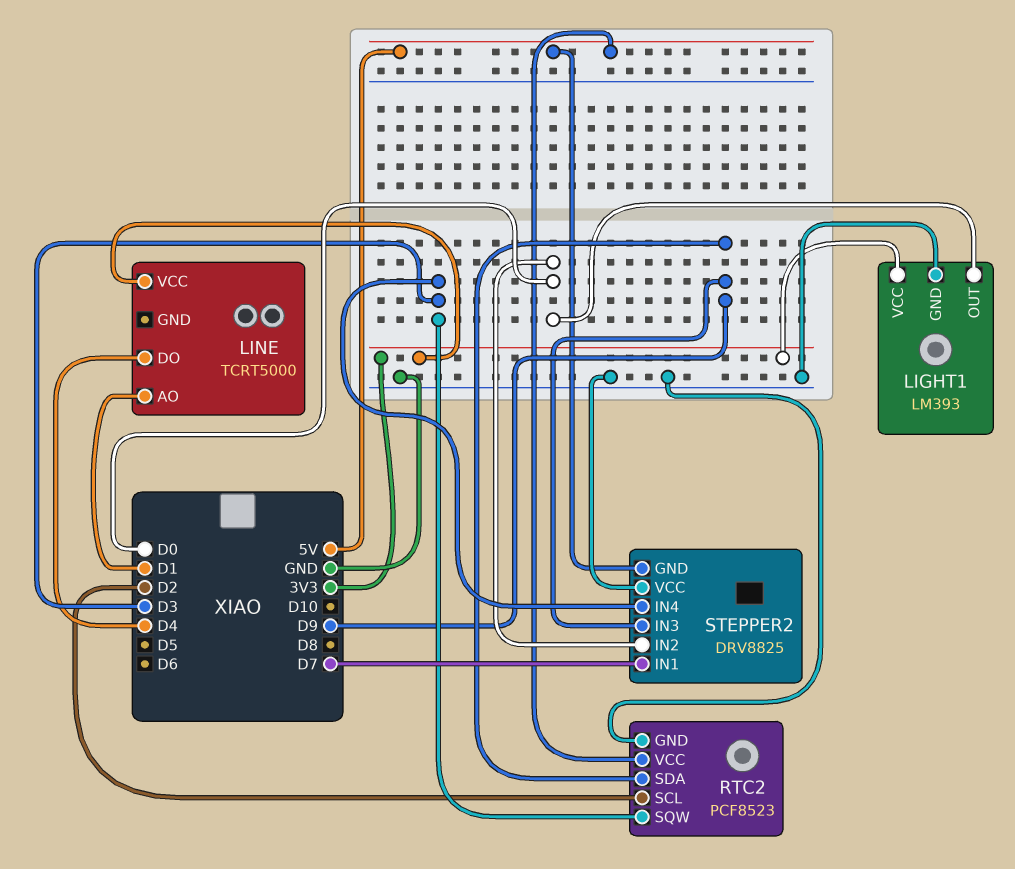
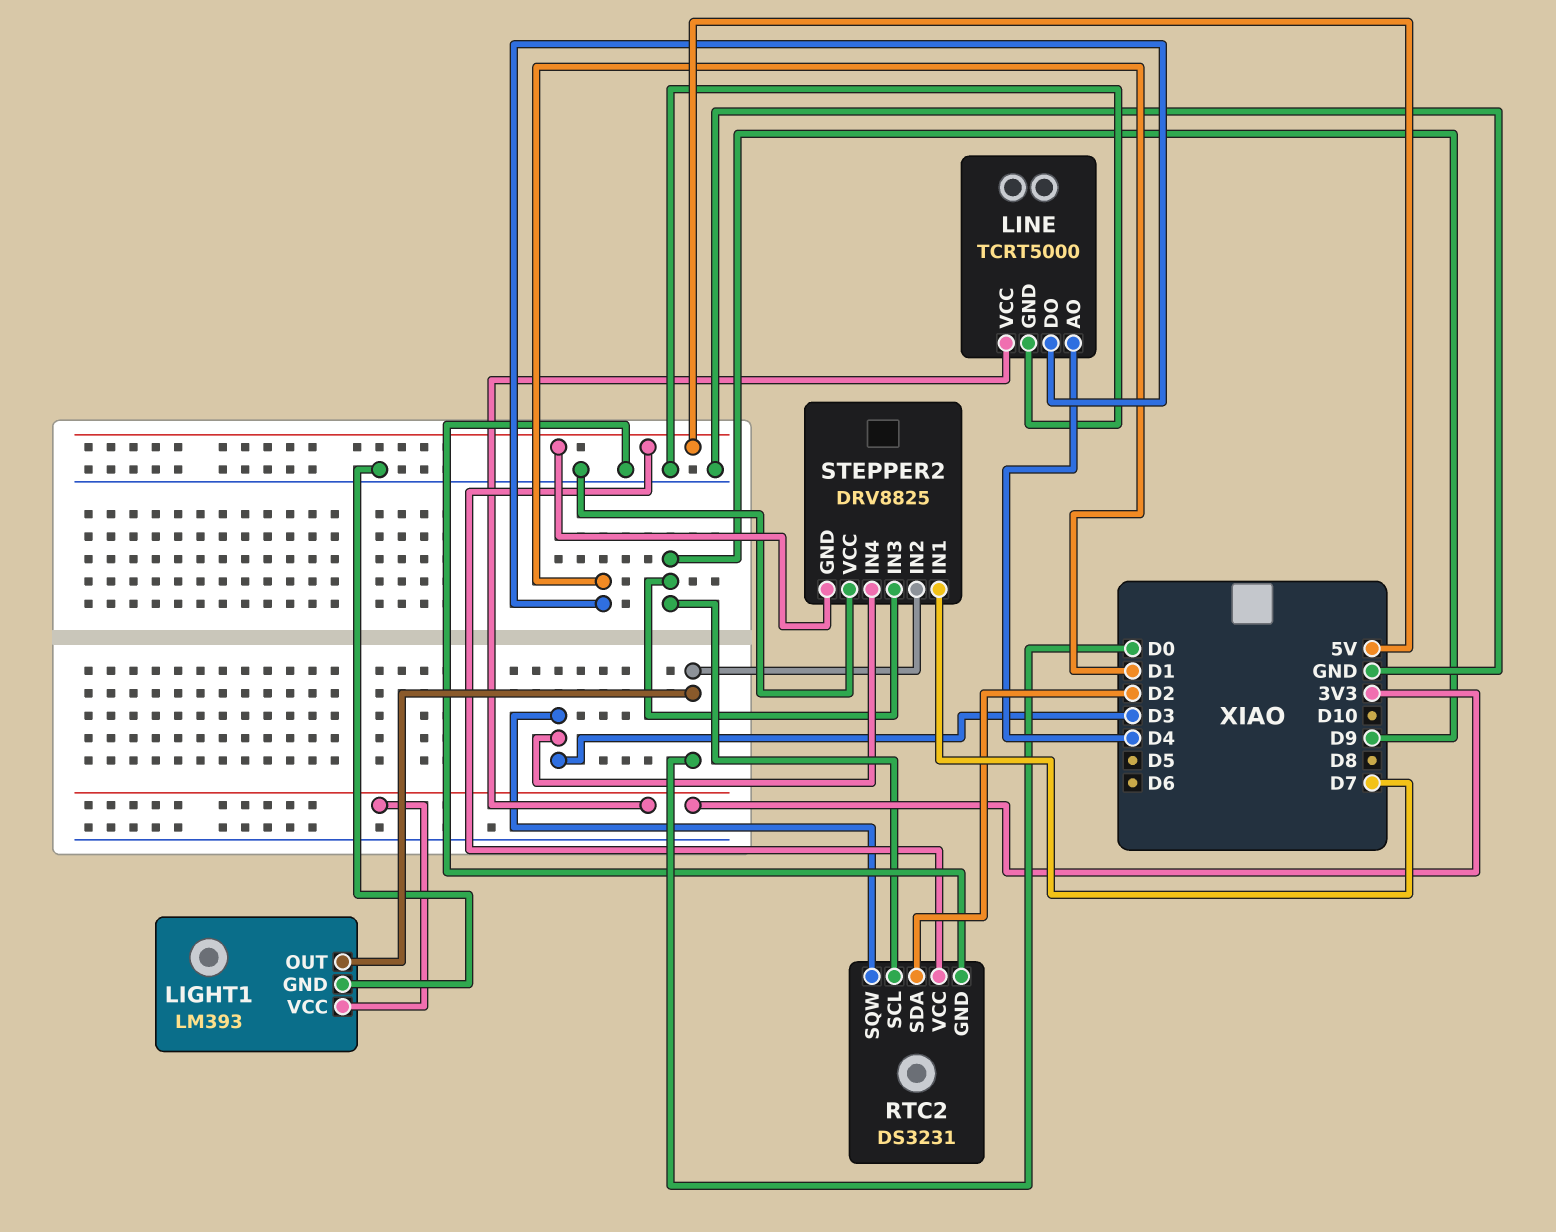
LINE pin AO: D1 -> D4
LINE pin DO: D4 -> D1
LINE pin GND: none -> GND
RTC2: PCF8523 -> DS3231
RTC2 pin SCL: D2 -> D9
RTC2 pin SDA: D9 -> D2

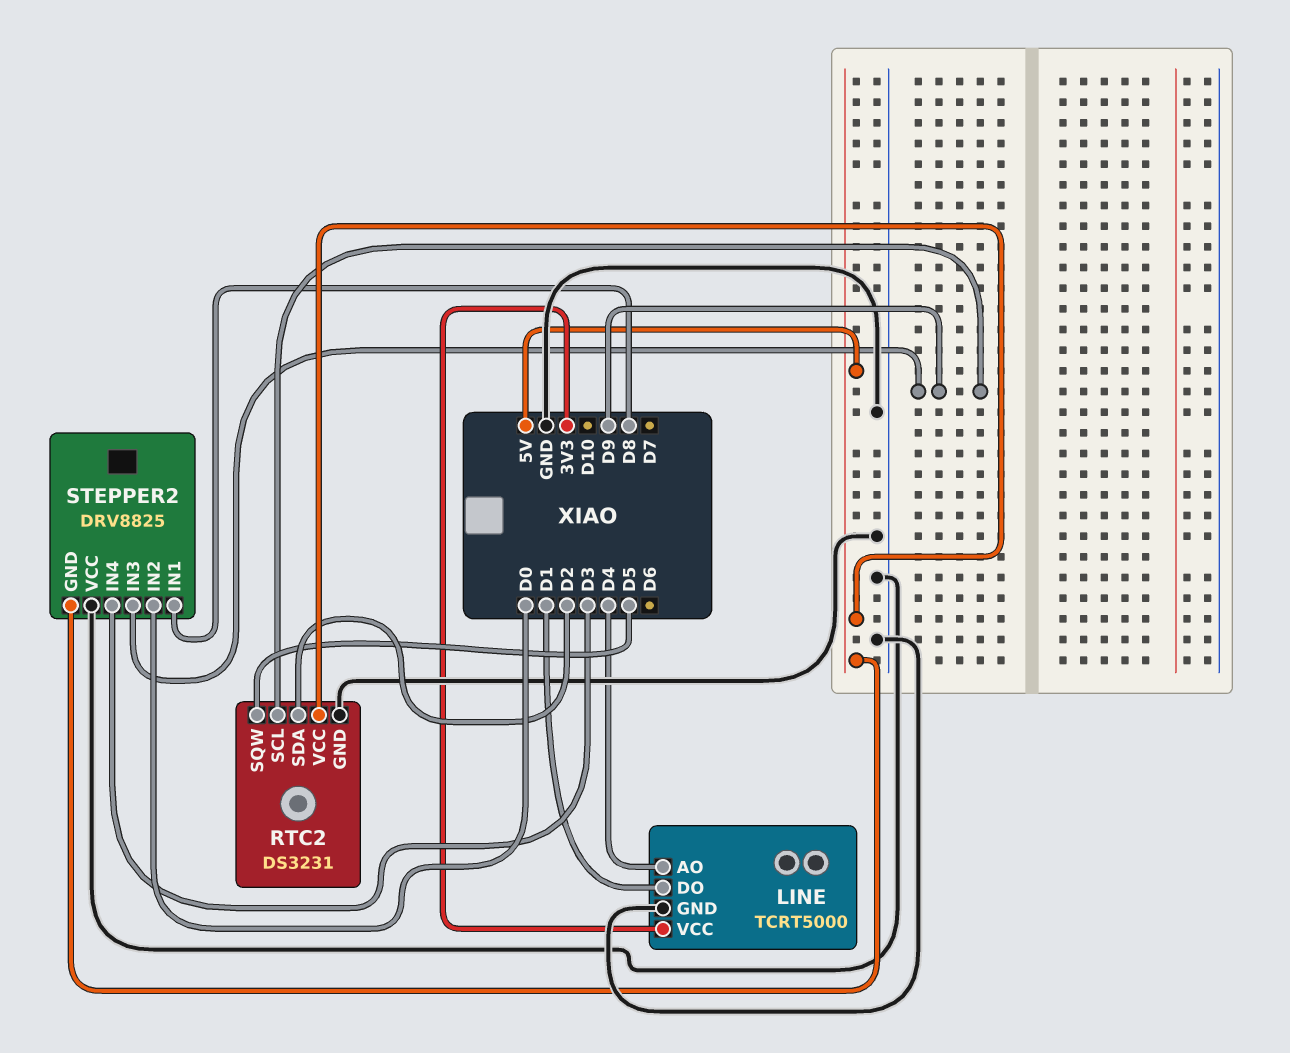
LIGHT1: LM393 -> none
LIGHT1 pin GND: GND -> none
LIGHT1 pin OUT: D0 -> none
LIGHT1 pin VCC: 3V3 -> none
RTC2 pin SQW: D3 -> D5
STEPPER2 pin IN1: D7 -> D8

